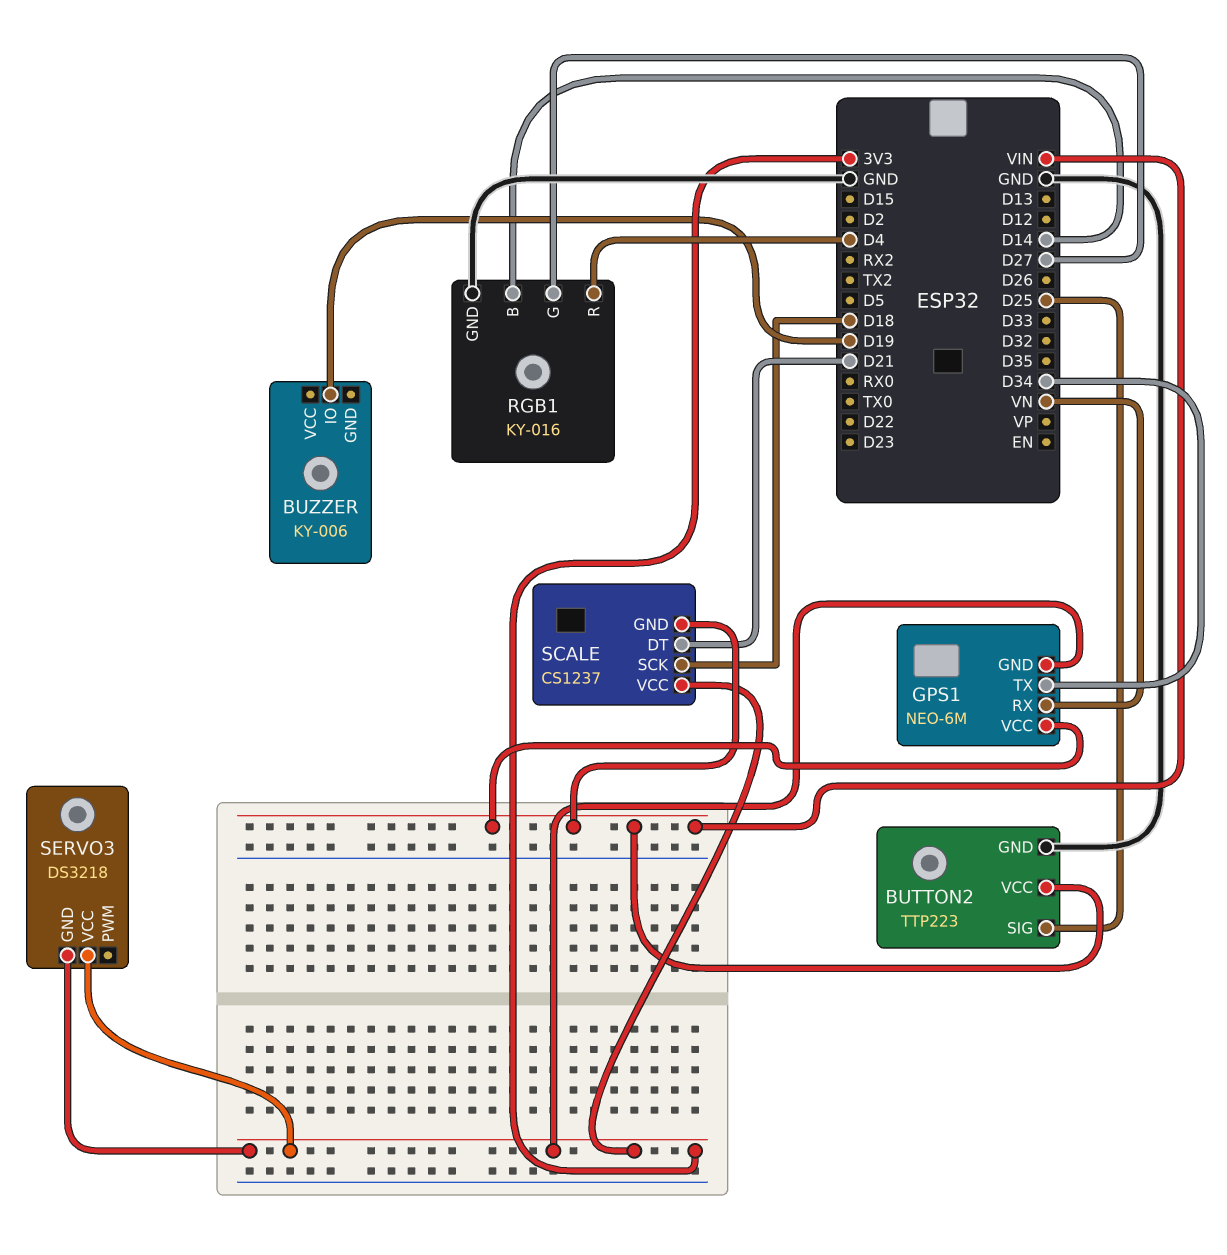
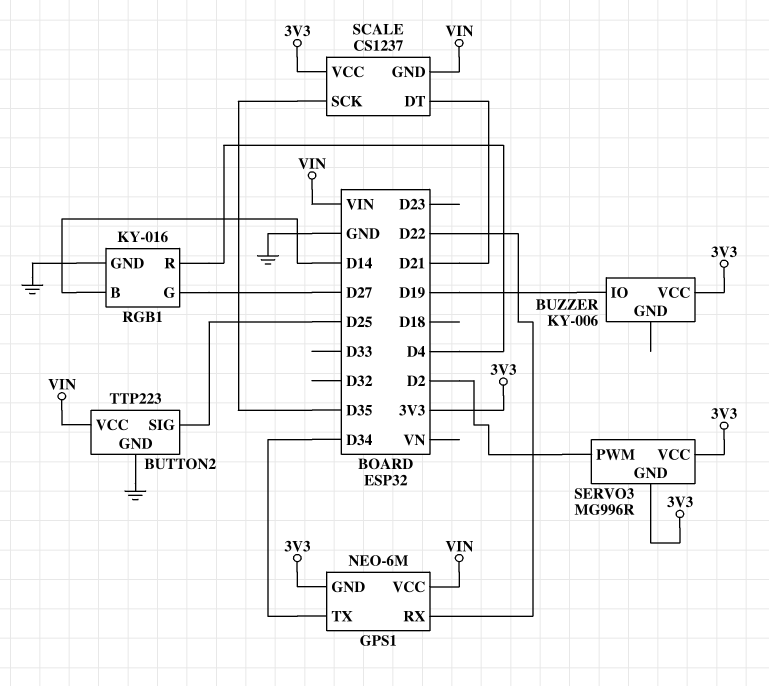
BUZZER pin VCC: none -> 3V3
GPS1 pin RX: VN -> D22
SCALE pin SCK: D18 -> D35
SERVO3: DS3218 -> MG996R
SERVO3 pin PWM: none -> D2

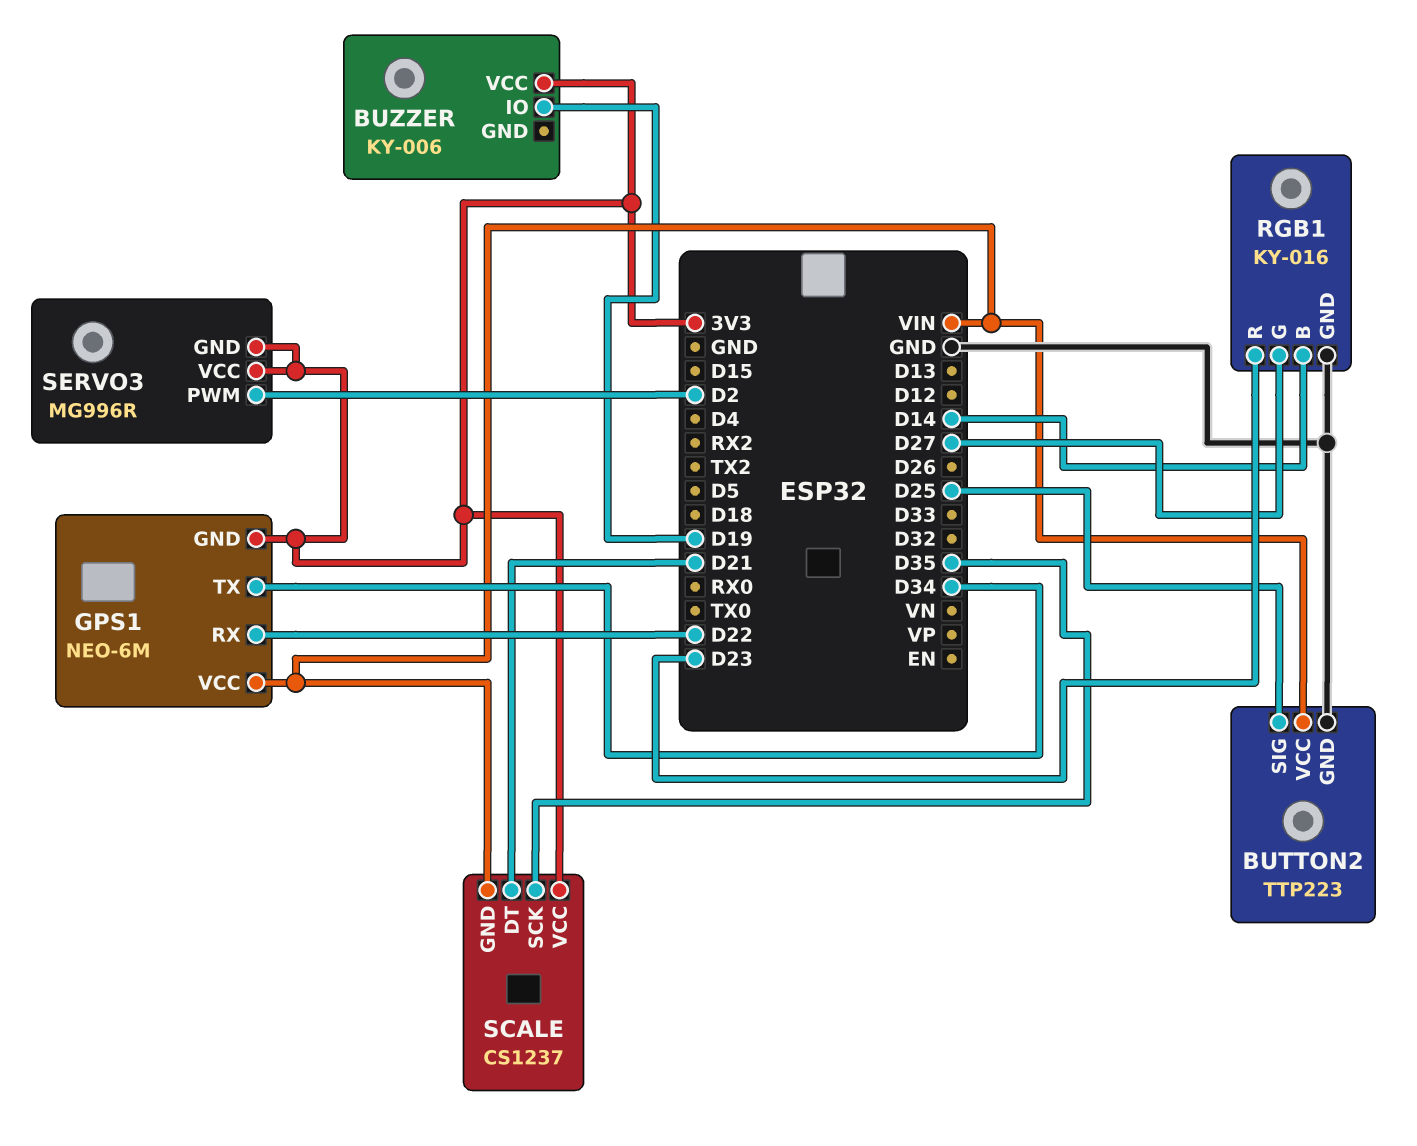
RGB1 pin R: D4 -> D23

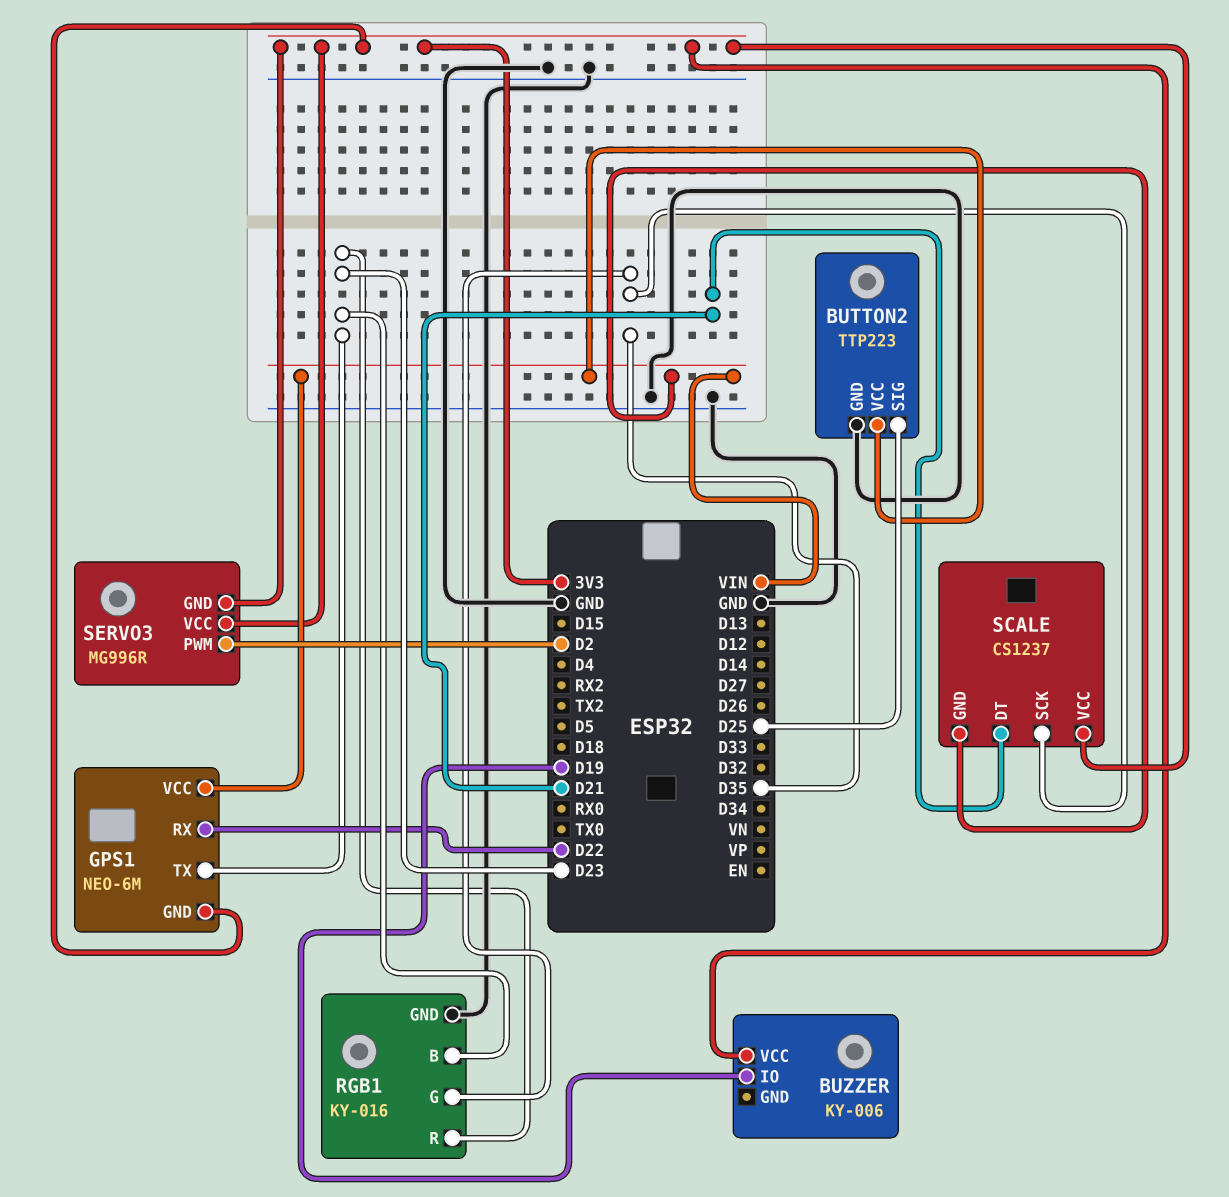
GPS1 pin TX: D34 -> D23
RGB1 pin B: D14 -> D23
RGB1 pin G: D27 -> D35

